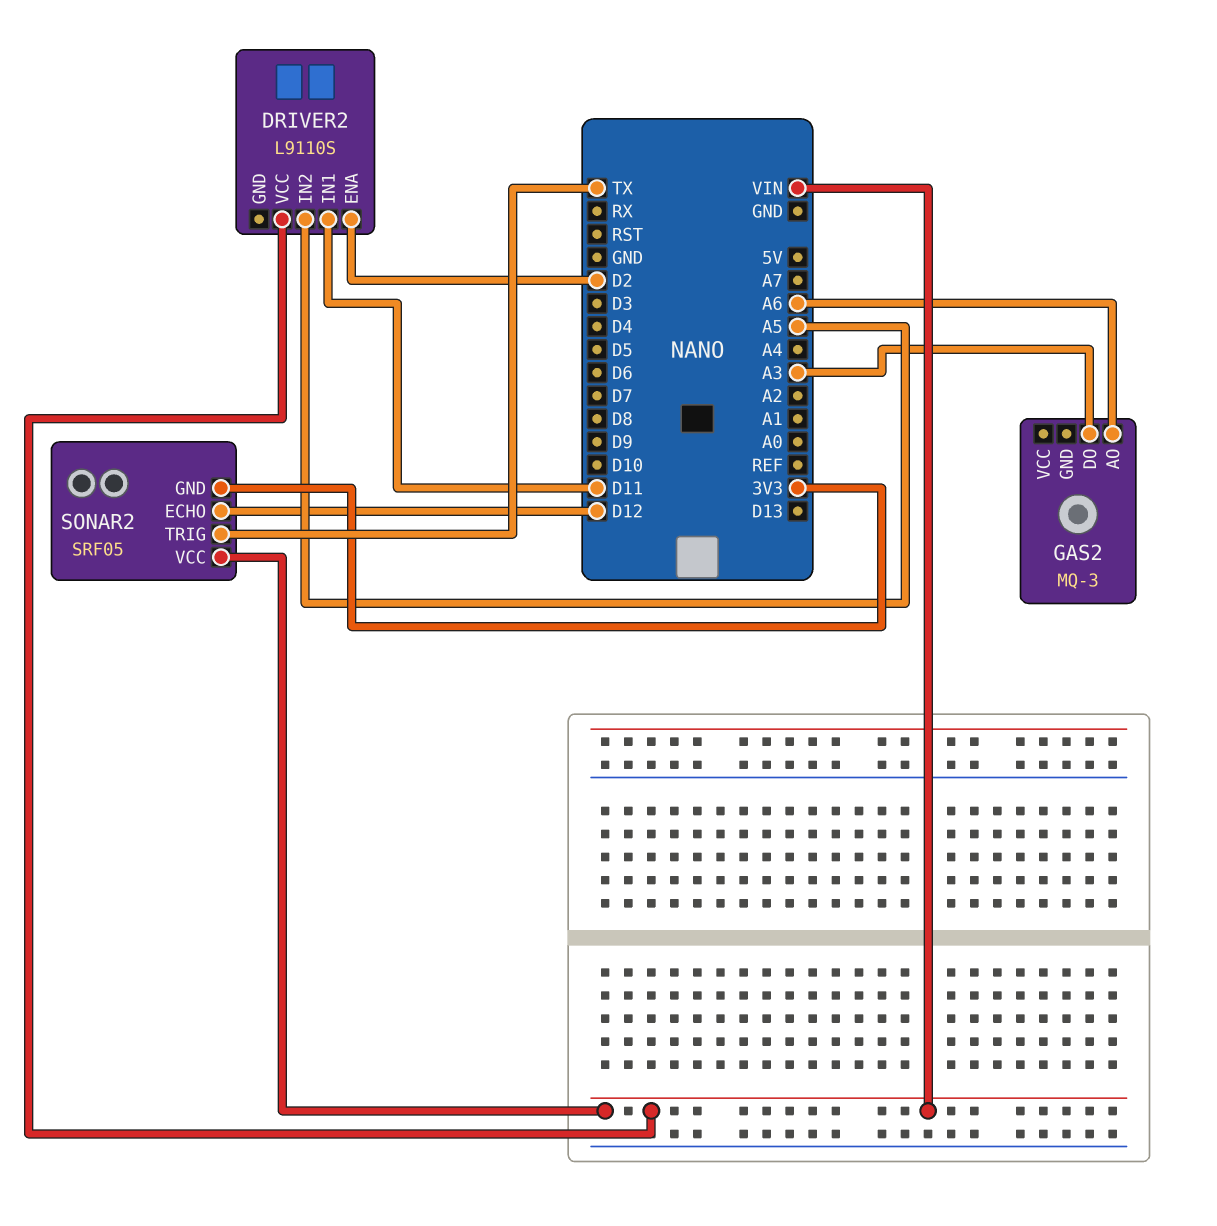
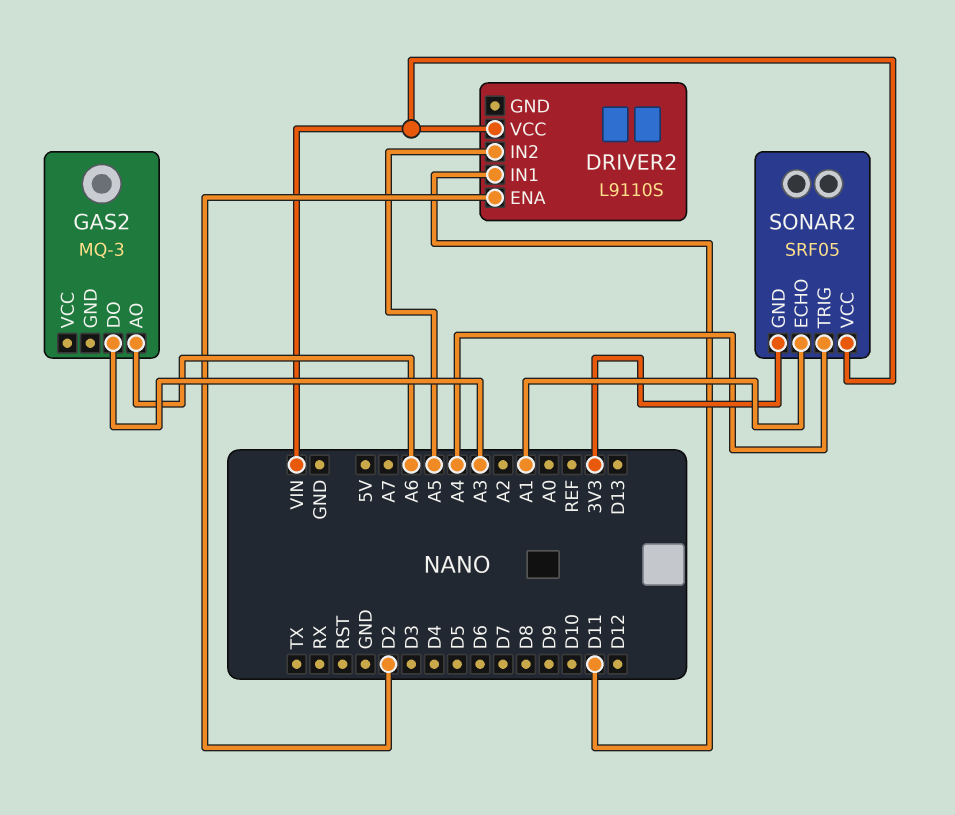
SONAR2 pin ECHO: D12 -> A1
SONAR2 pin TRIG: TX -> A4

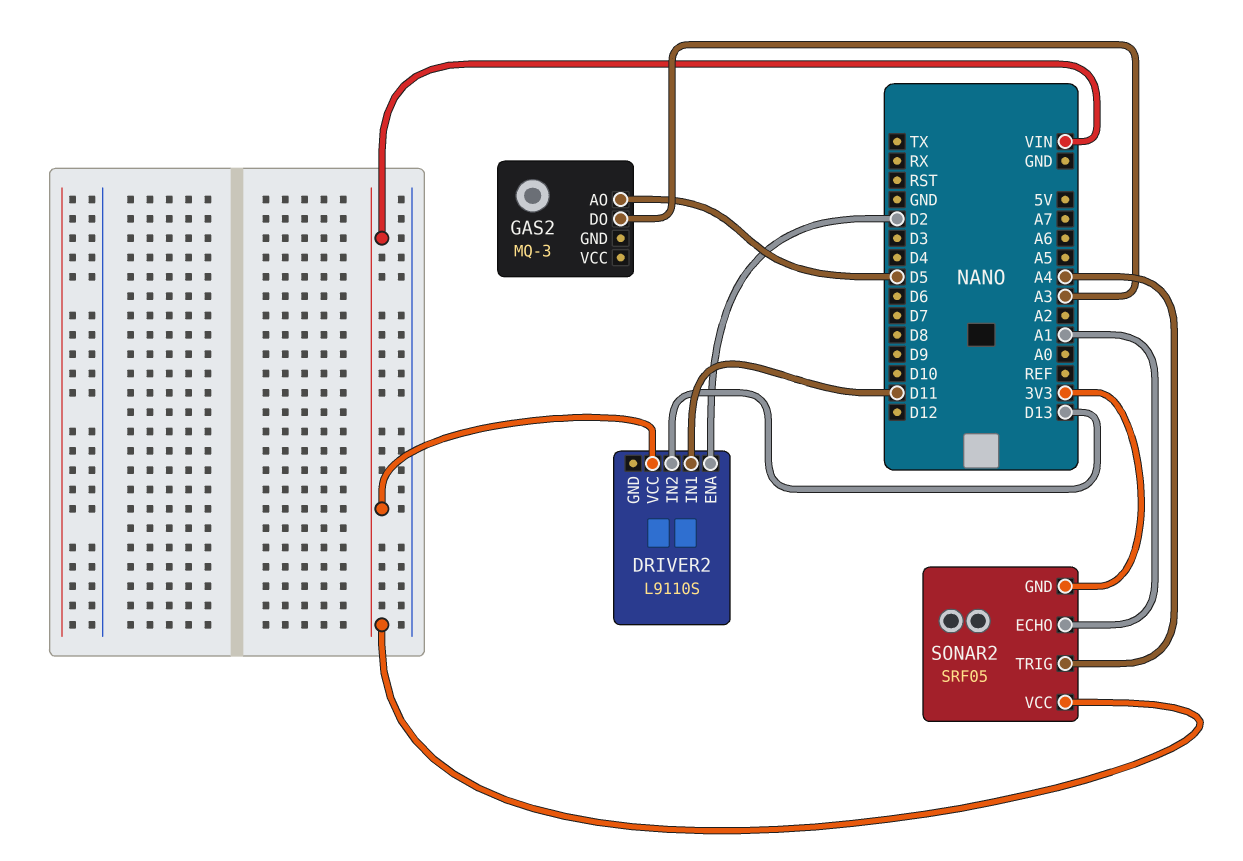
DRIVER2 pin IN2: A5 -> D13
GAS2 pin AO: A6 -> D5

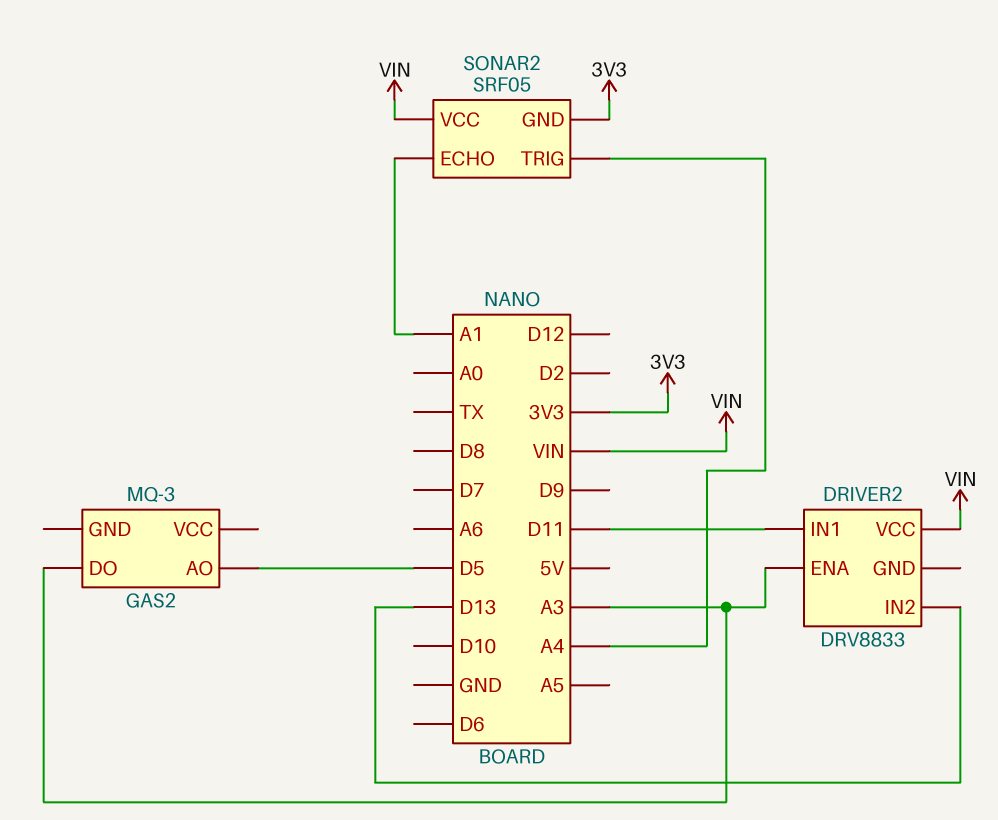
DRIVER2: L9110S -> DRV8833
DRIVER2 pin ENA: D2 -> A3

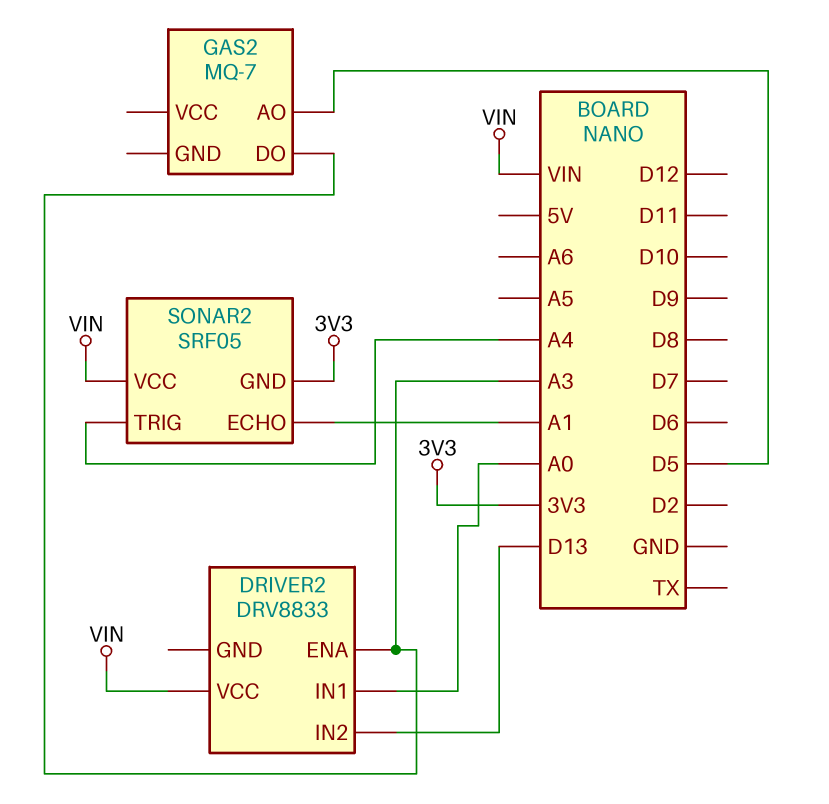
DRIVER2 pin IN1: D11 -> A0
GAS2: MQ-3 -> MQ-7

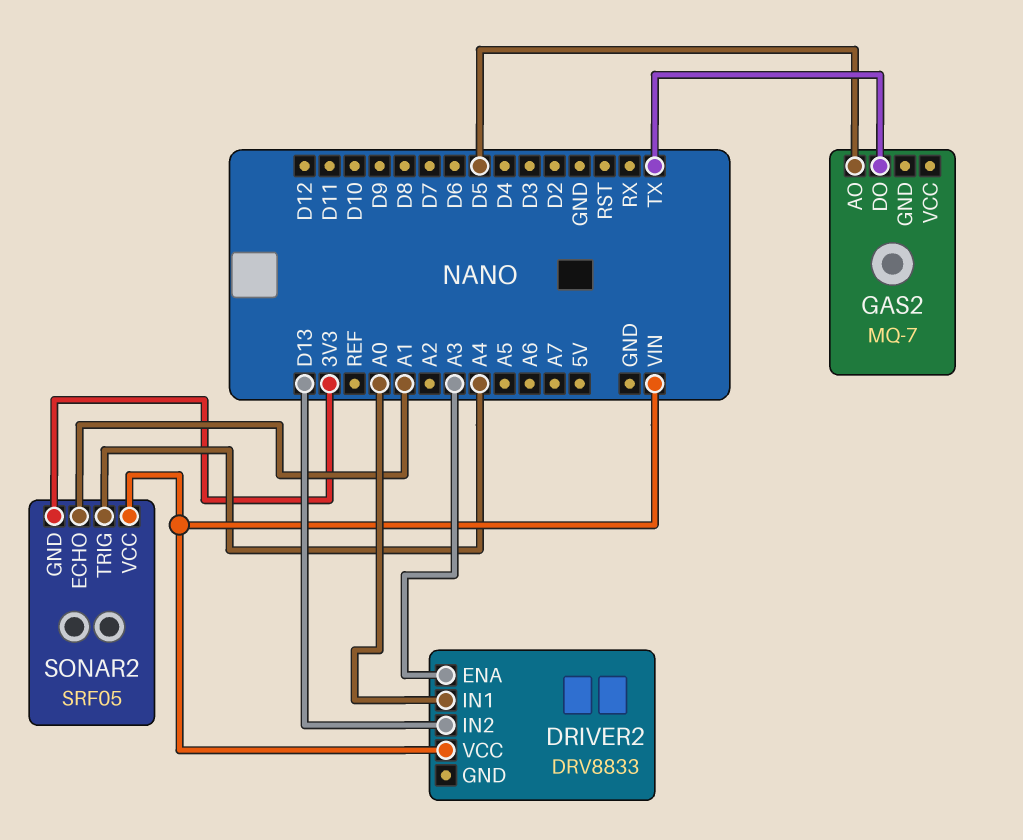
GAS2 pin DO: A3 -> TX

